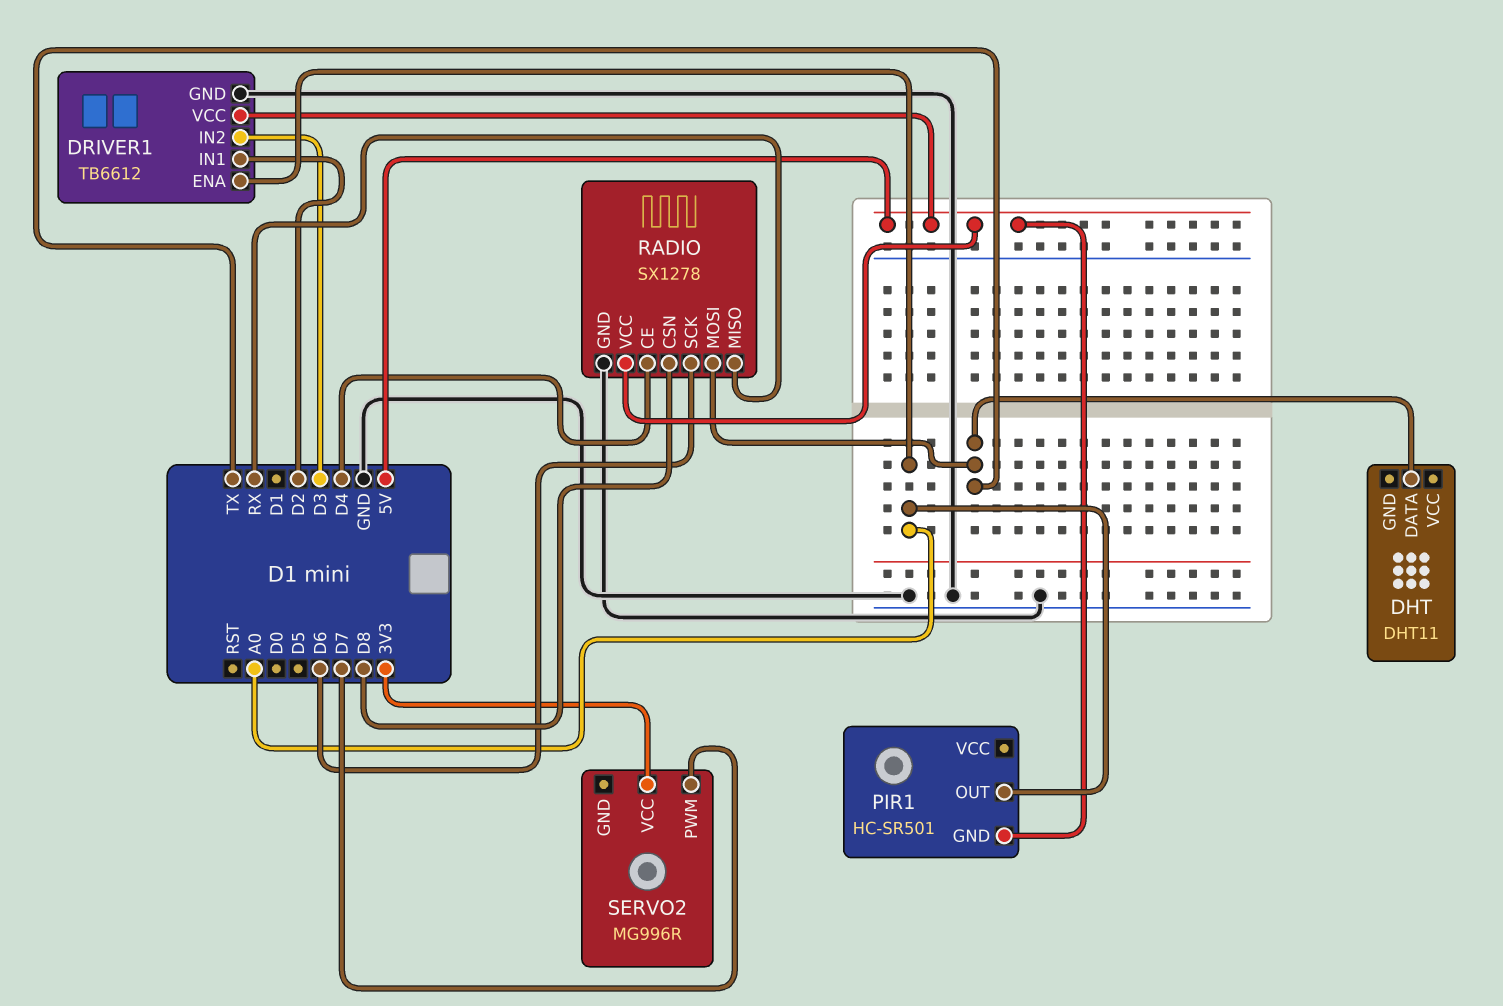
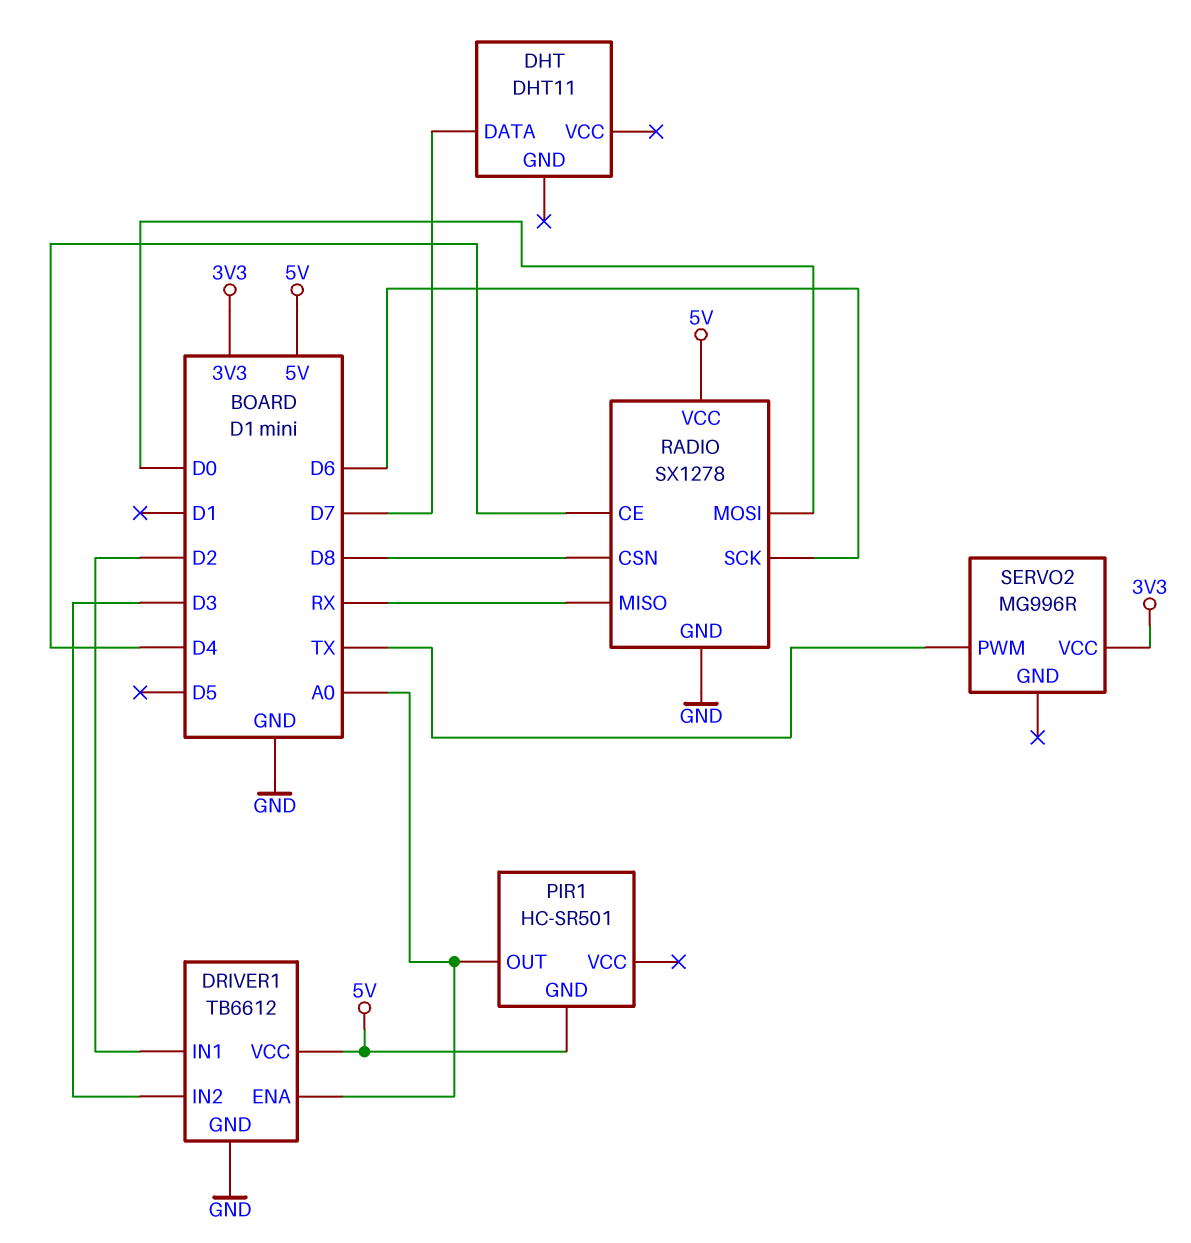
DHT pin DATA: TX -> D7
RADIO pin MOSI: TX -> D0
SERVO2 pin PWM: D7 -> TX

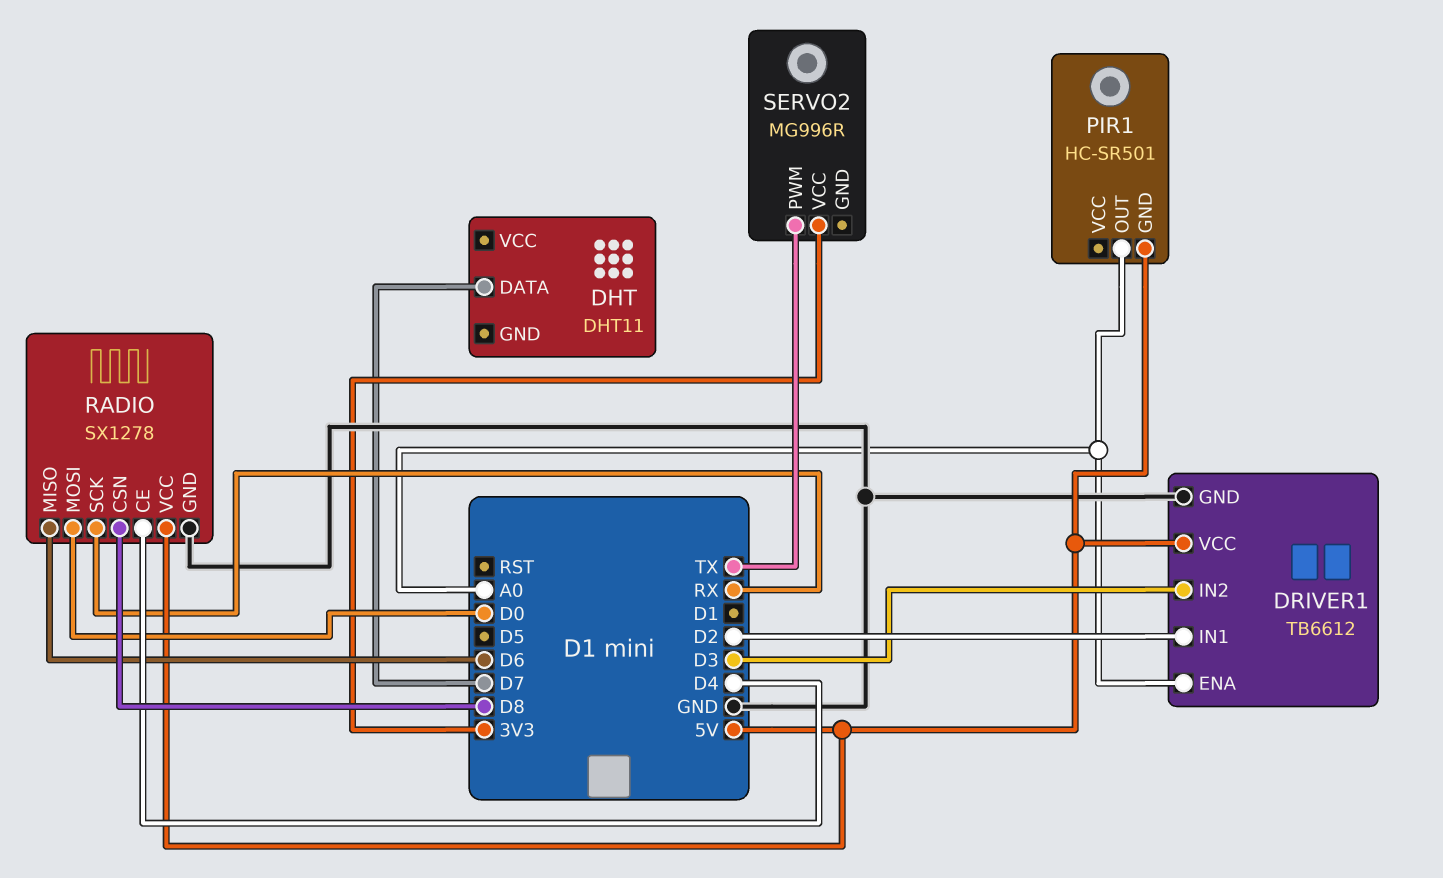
RADIO pin MISO: RX -> D6
RADIO pin SCK: D6 -> RX

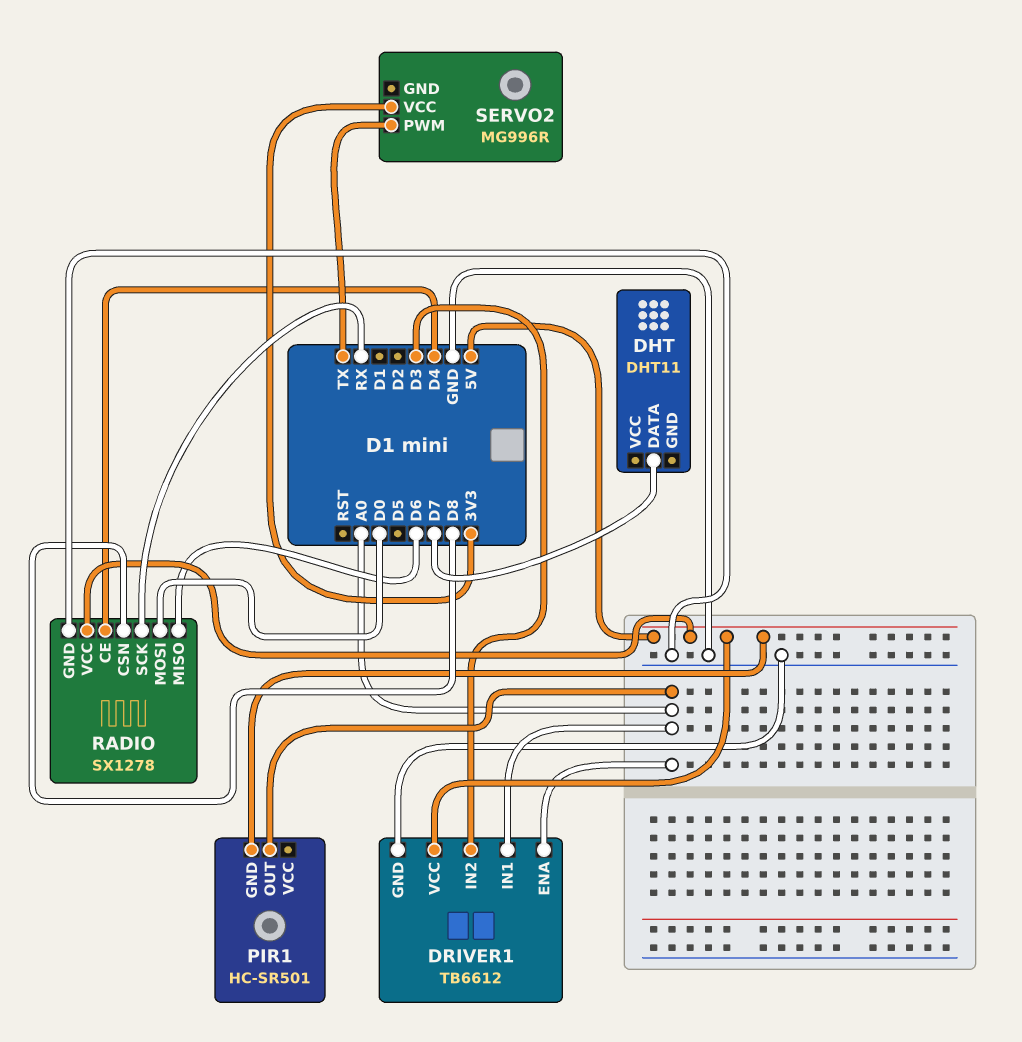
DRIVER1 pin IN1: D2 -> A0

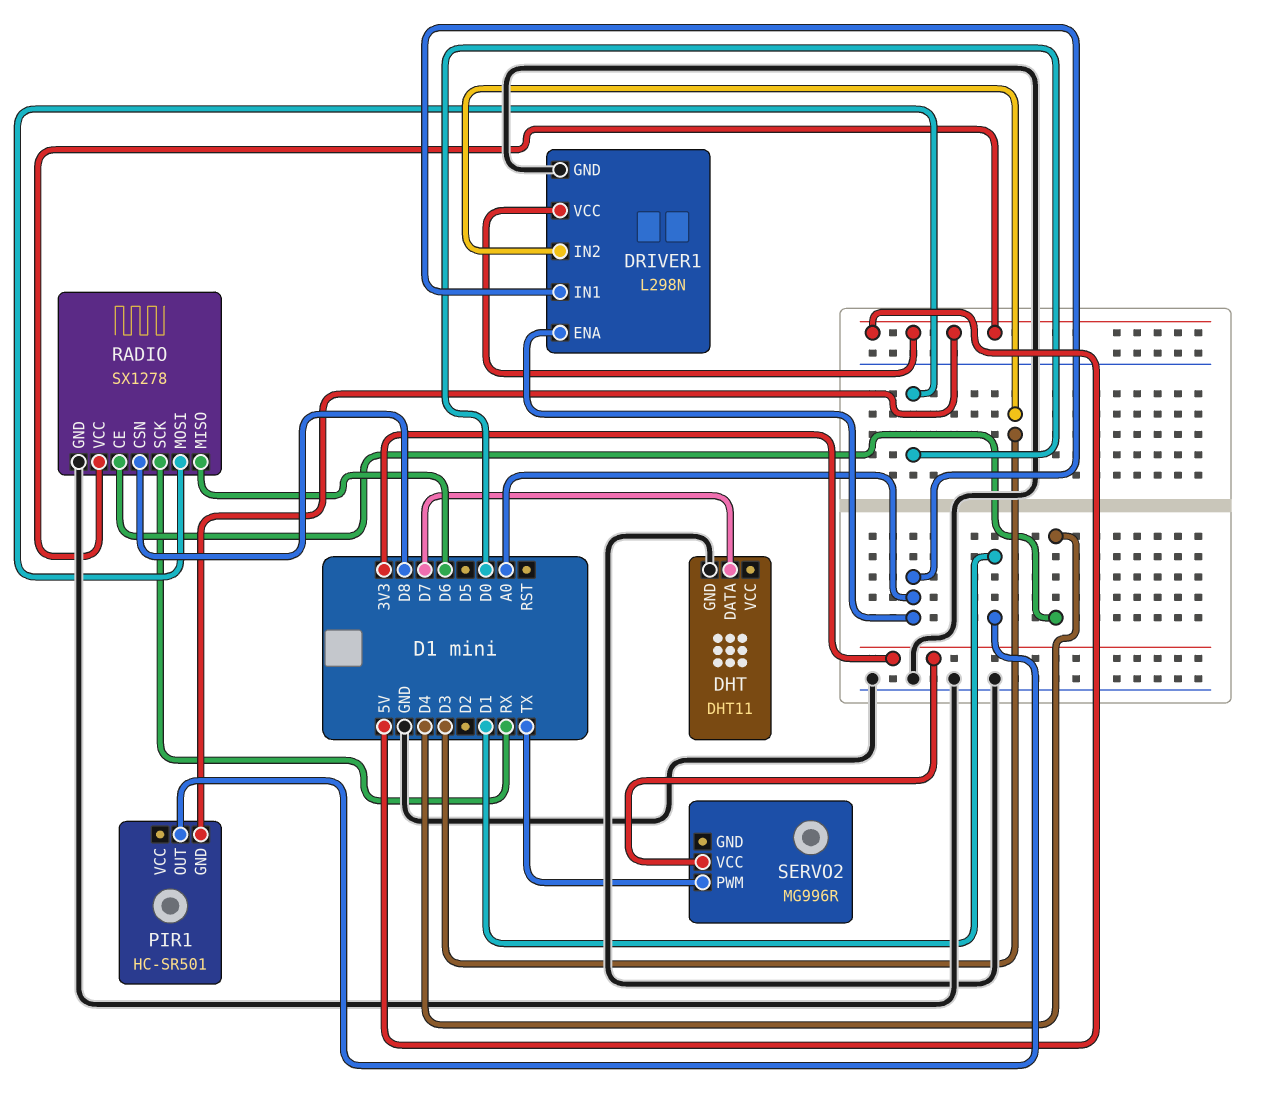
DHT pin GND: none -> GND
DRIVER1: TB6612 -> L298N
PIR1 pin OUT: A0 -> D1

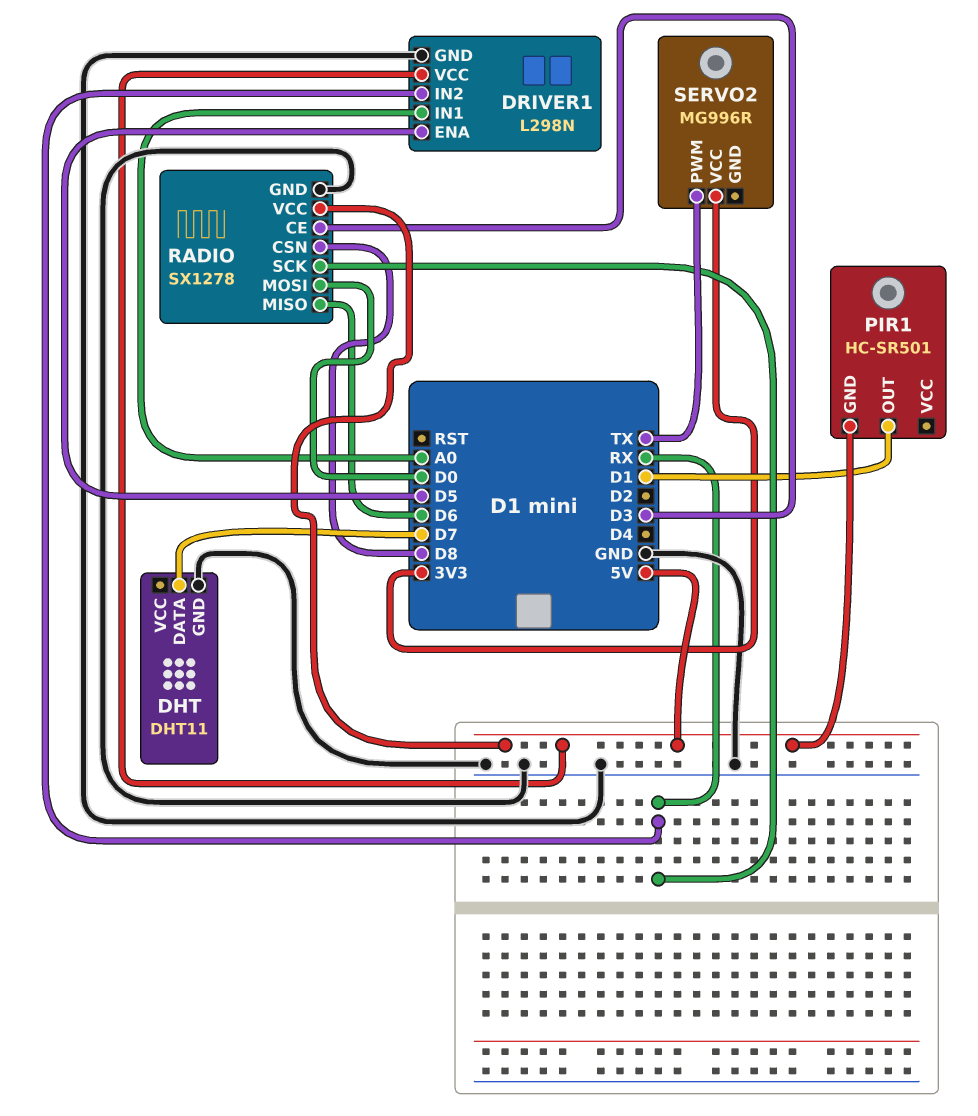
DRIVER1 pin ENA: A0 -> D5
DRIVER1 pin IN2: D3 -> RX
RADIO pin CE: D4 -> D3

